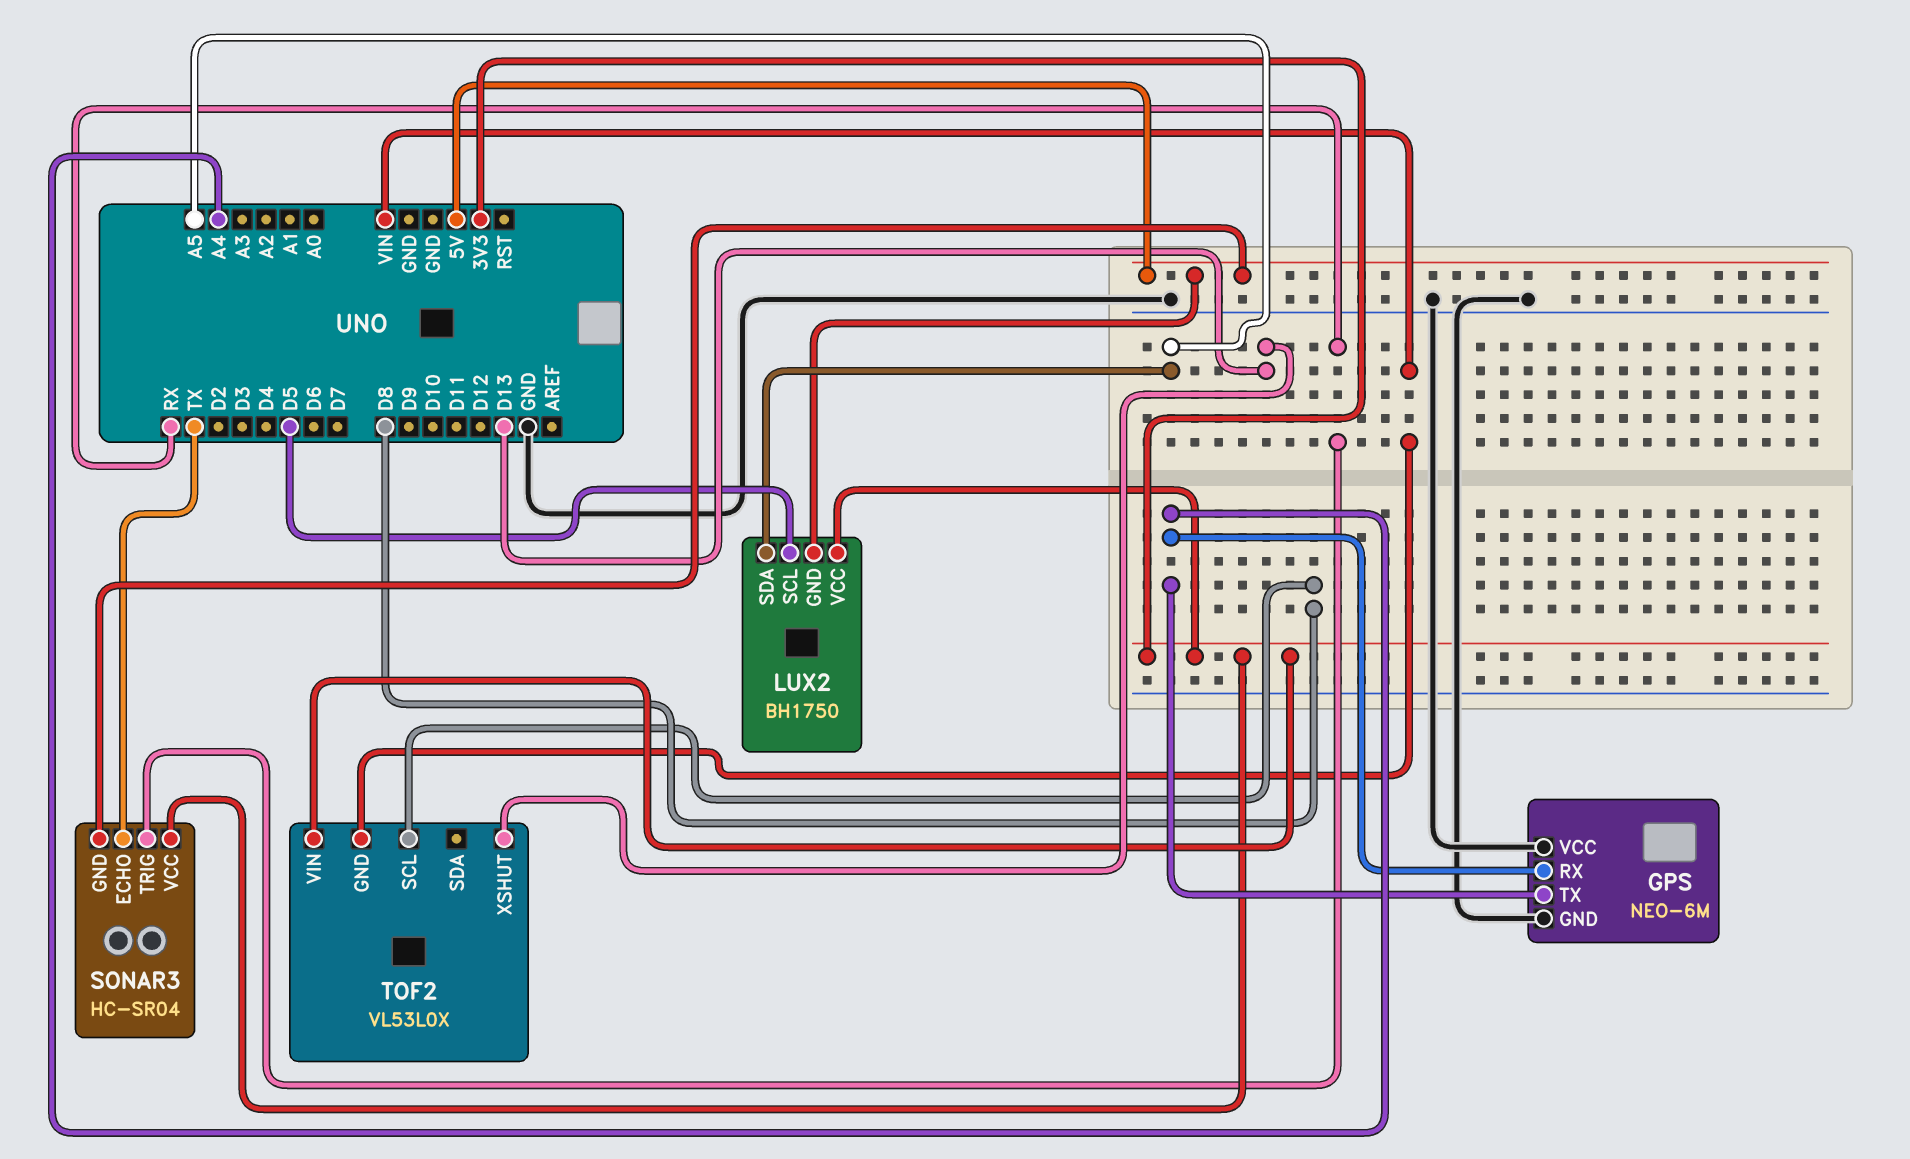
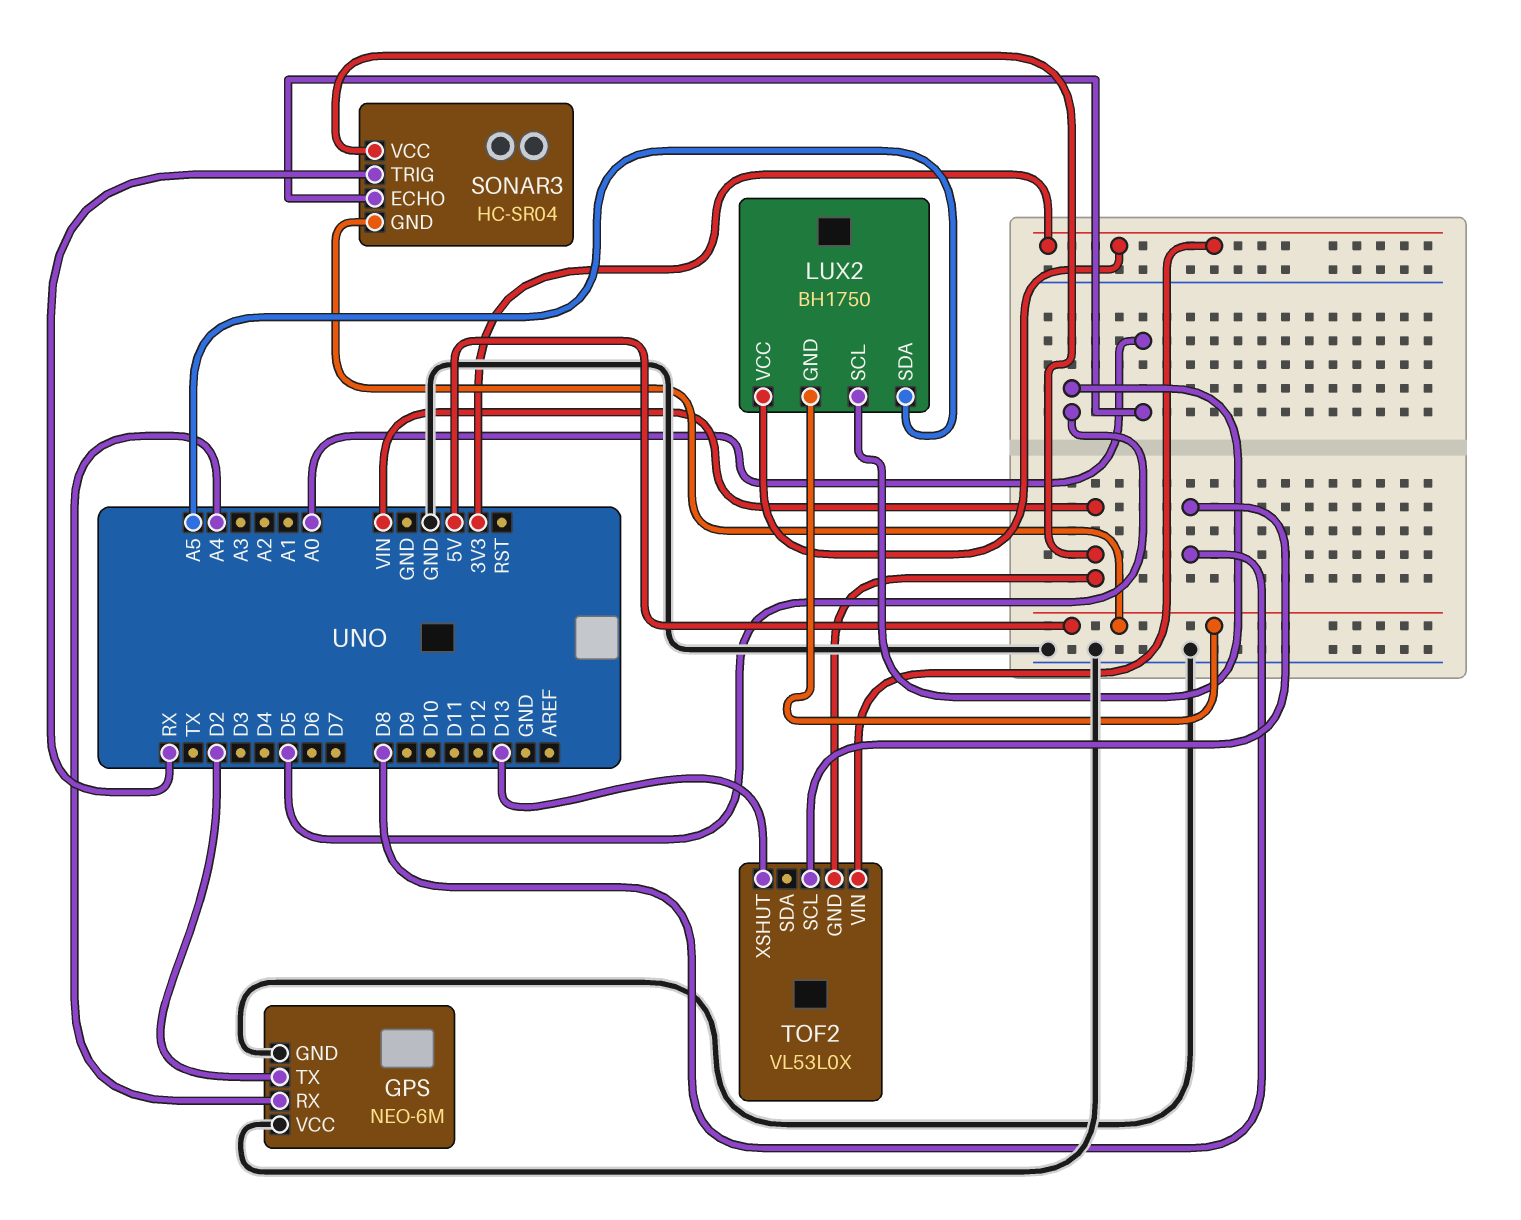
GPS pin TX: A4 -> D2
SONAR3 pin ECHO: TX -> A0
SONAR3 pin VCC: 3V3 -> VIN

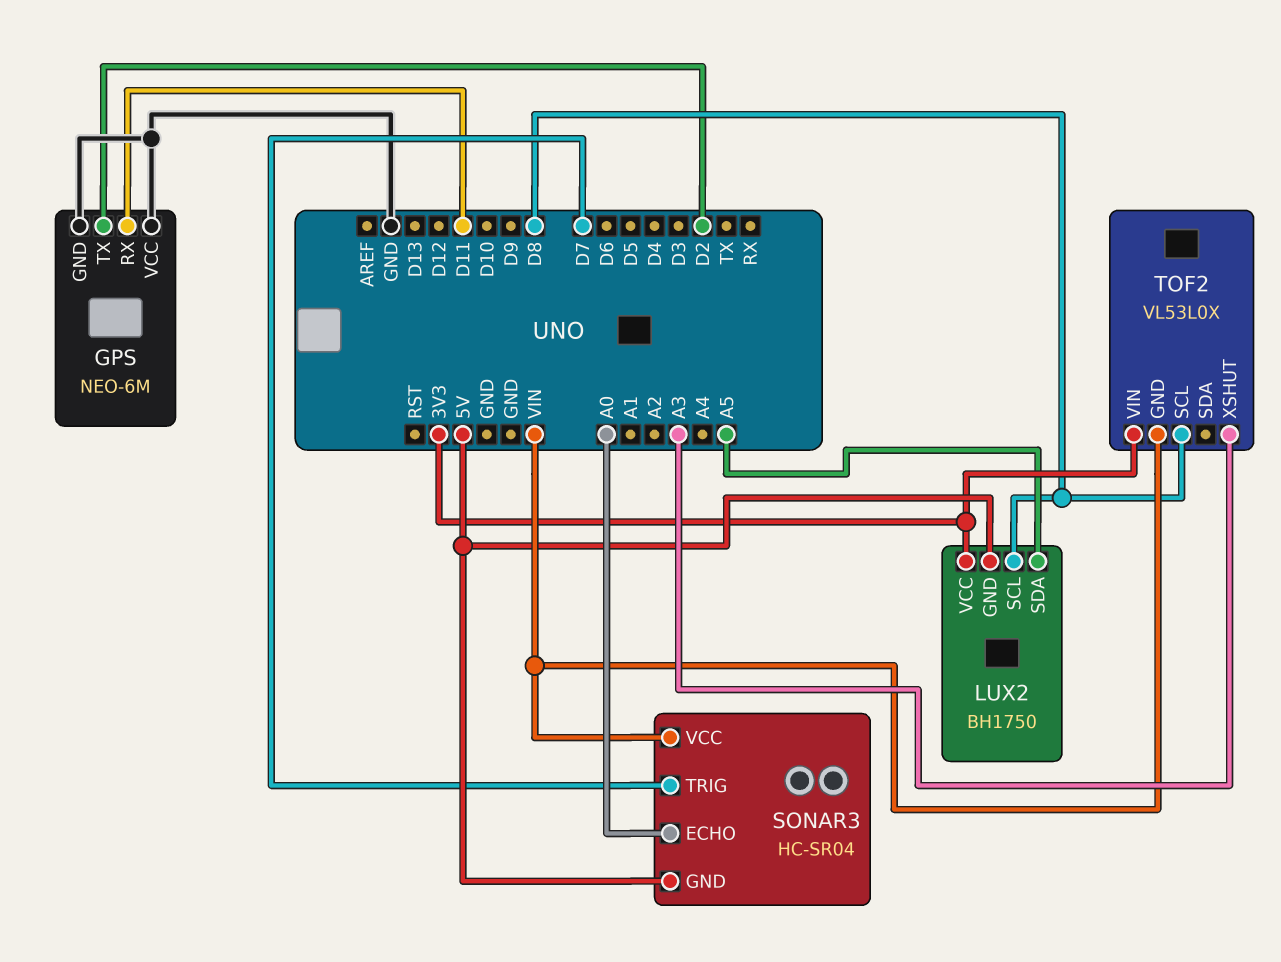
GPS pin RX: A4 -> D11
LUX2 pin SCL: D5 -> D8
SONAR3 pin TRIG: RX -> D7
TOF2 pin XSHUT: D13 -> A3

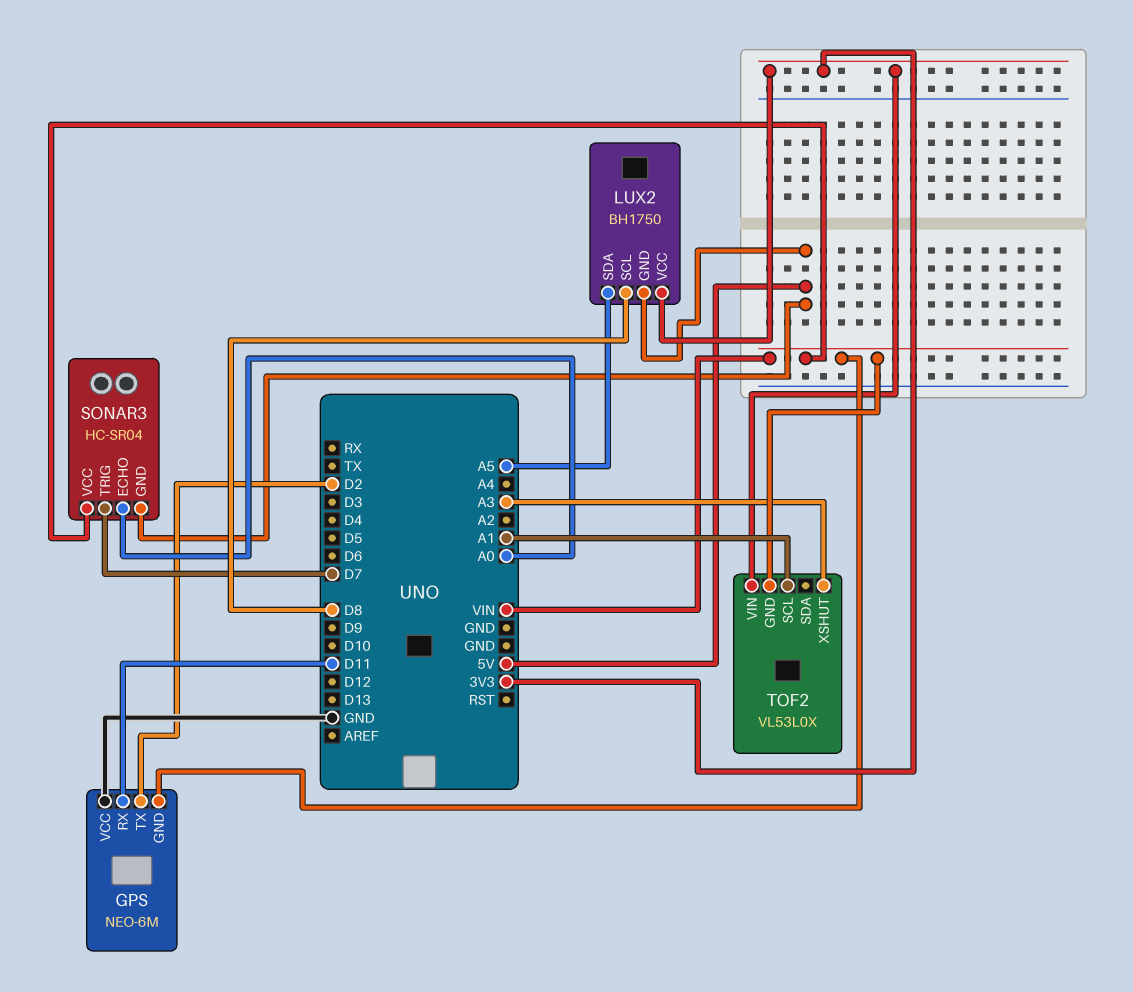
GPS pin GND: GND -> VIN
TOF2 pin SCL: D8 -> A1

